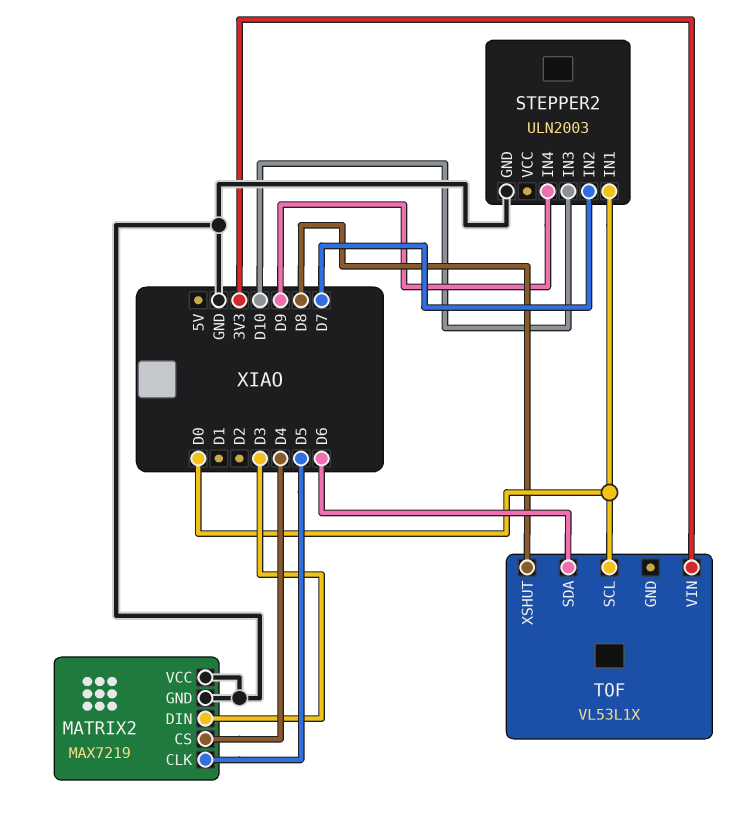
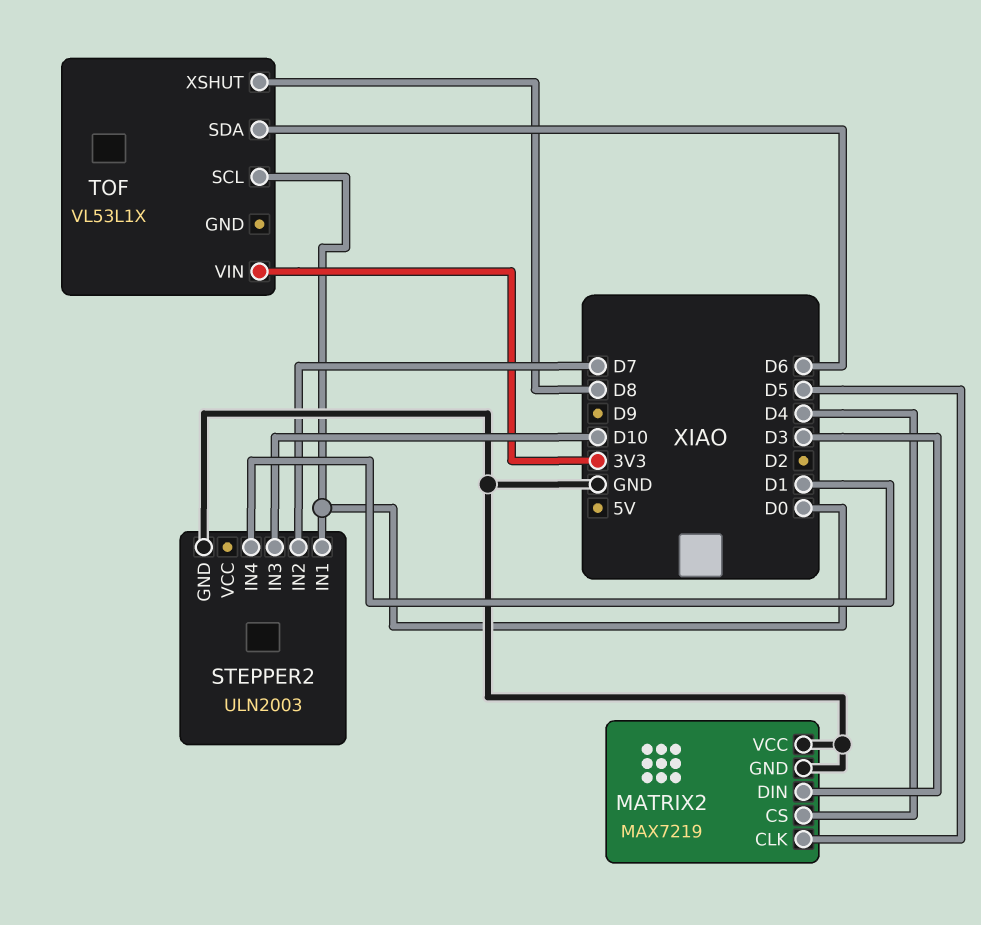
STEPPER2 pin IN4: D9 -> D1

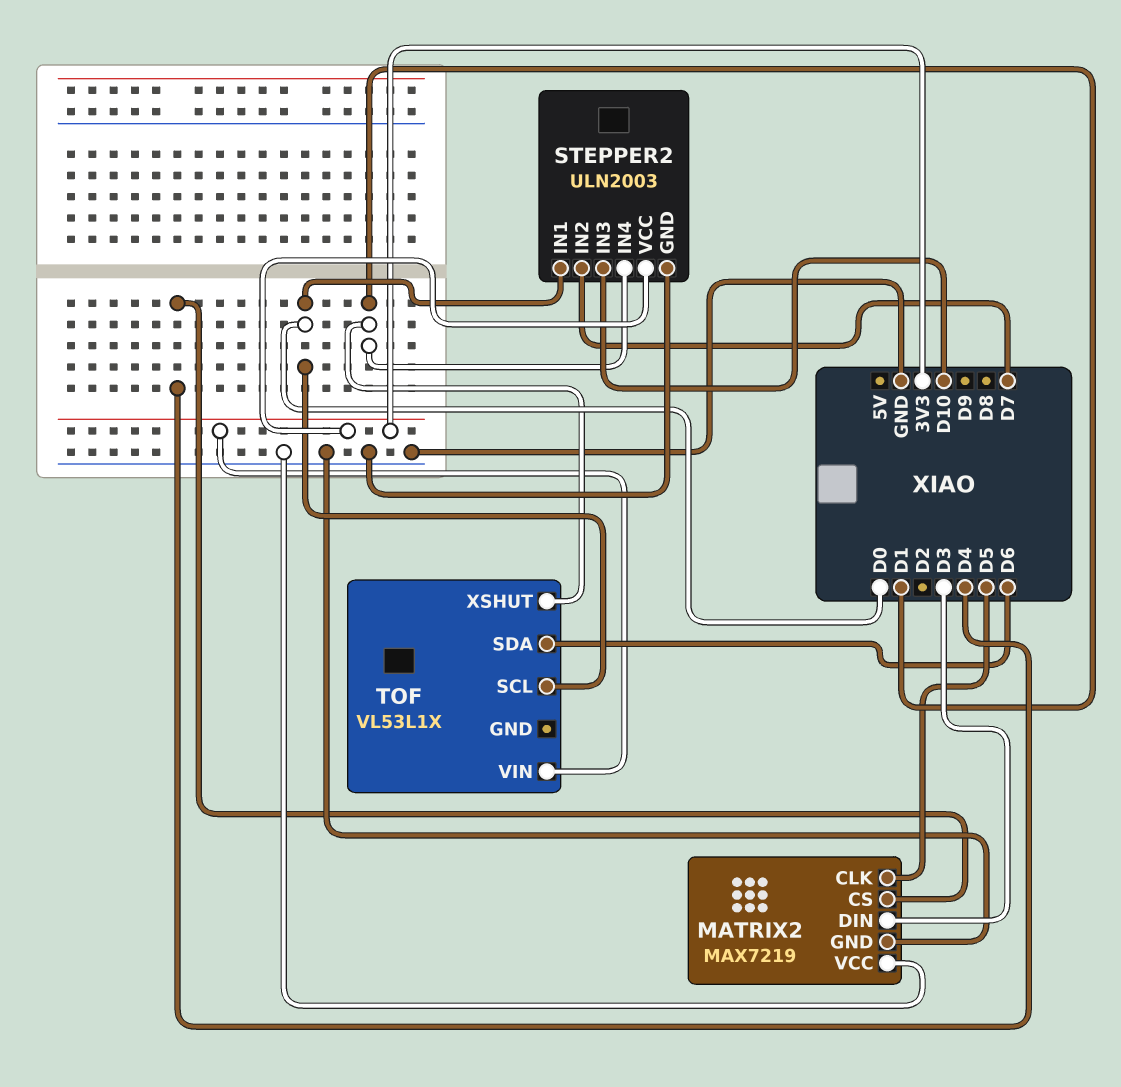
STEPPER2 pin VCC: none -> 3V3
TOF pin XSHUT: D8 -> D1

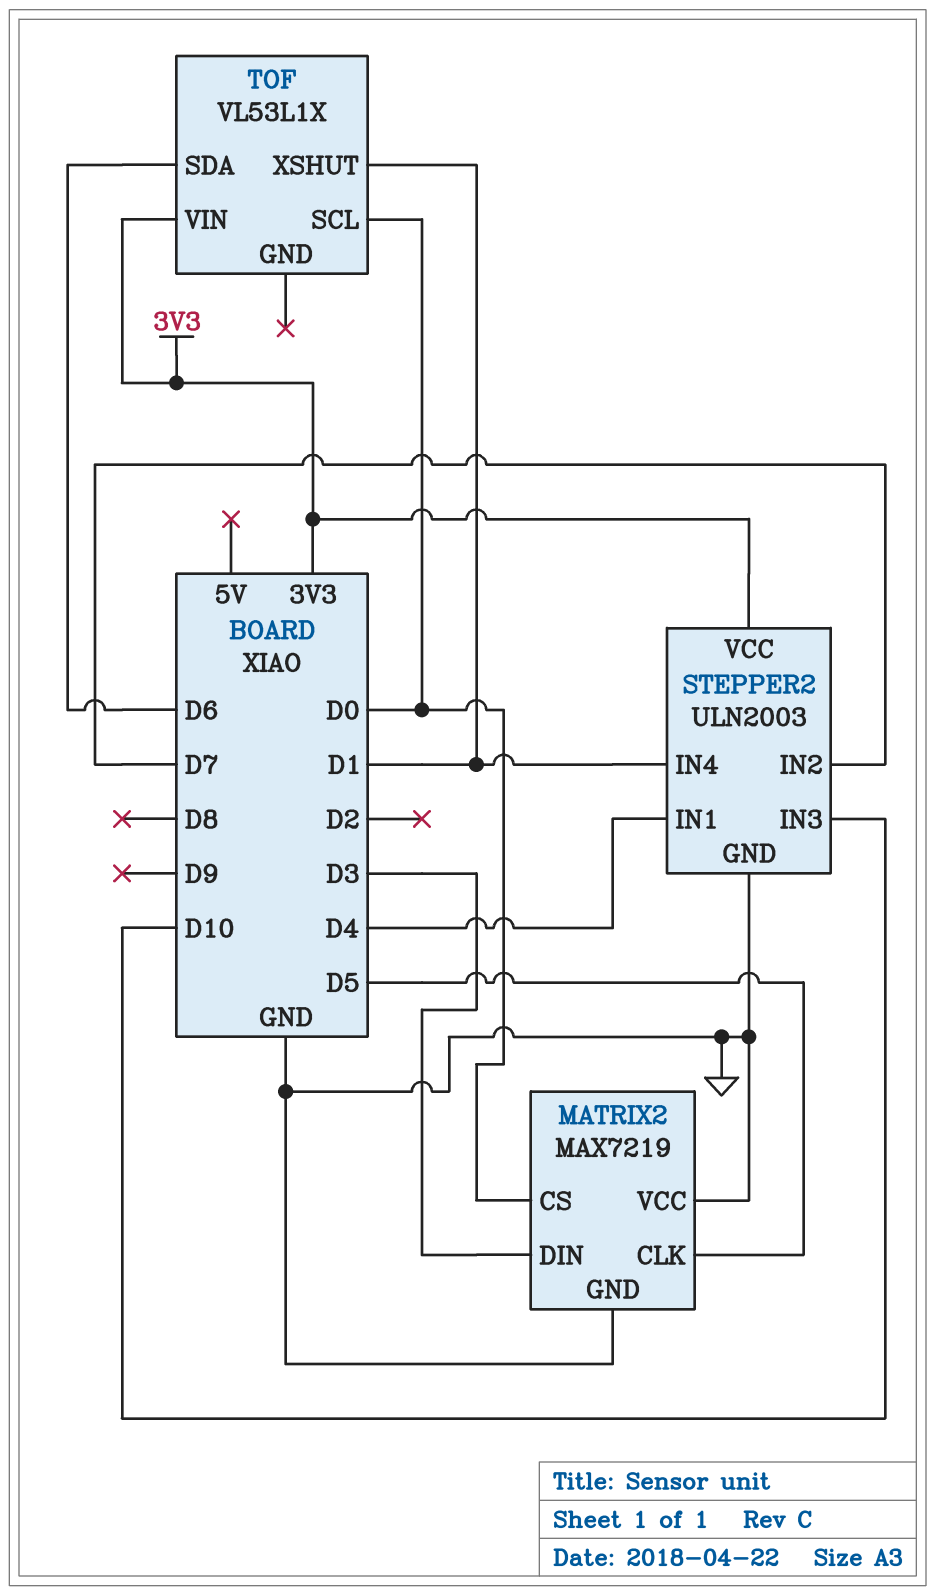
MATRIX2 pin CS: D4 -> D0
STEPPER2 pin IN1: D0 -> D4

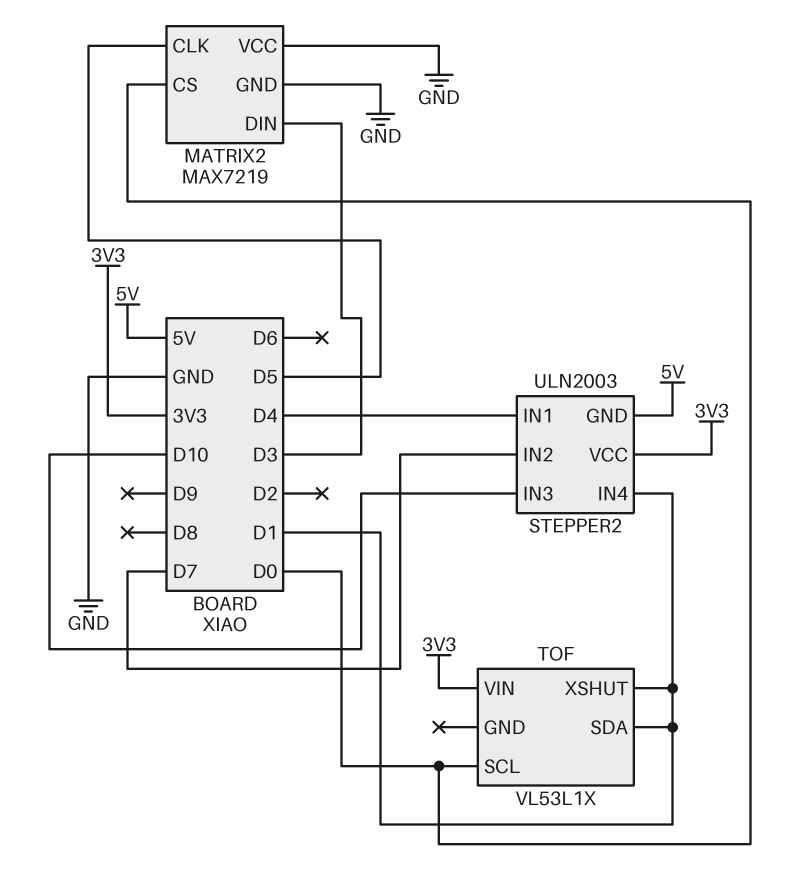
STEPPER2 pin GND: GND -> 5V
TOF pin SDA: D6 -> D1

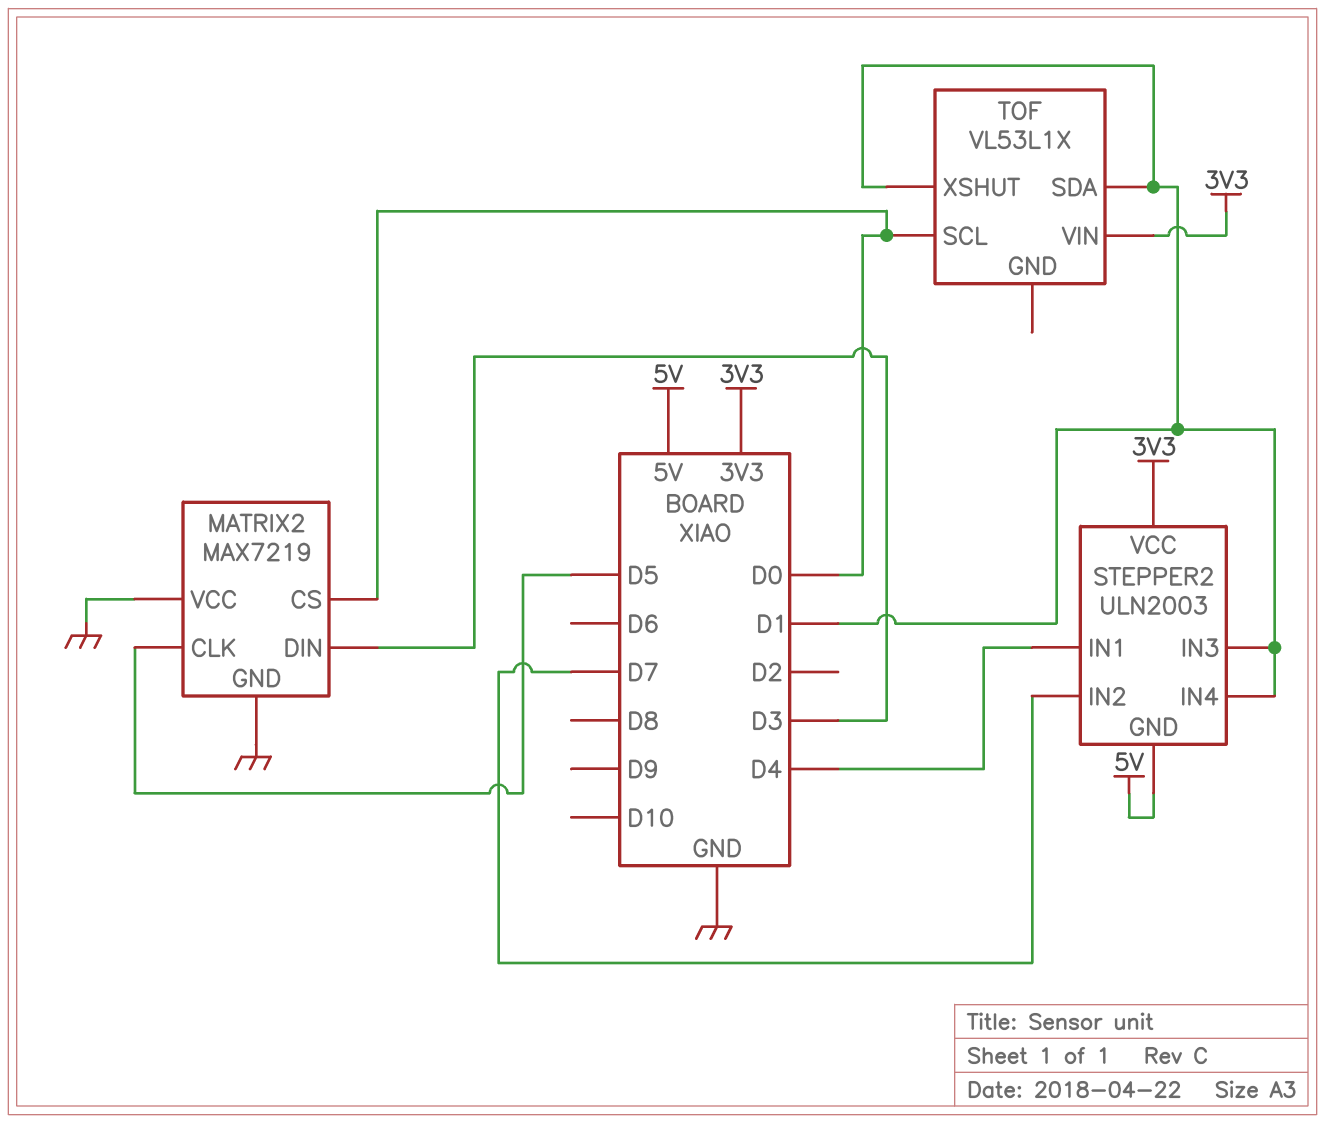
STEPPER2 pin IN3: D10 -> D1

